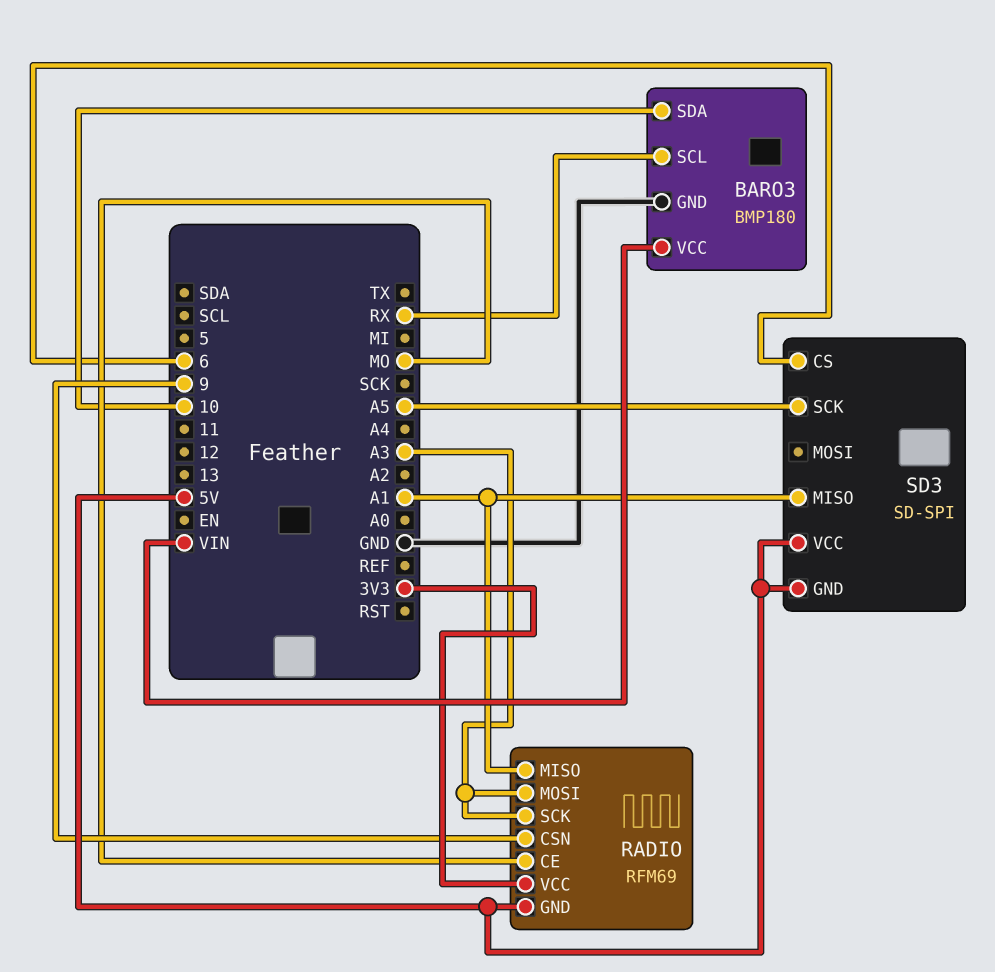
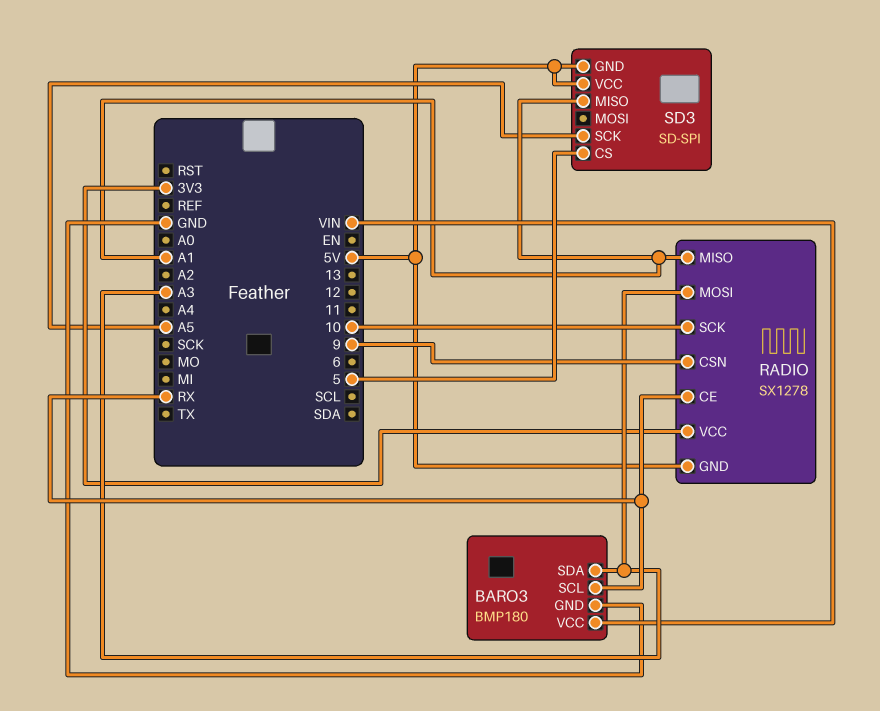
BARO3 pin SDA: 10 -> A3
RADIO: RFM69 -> SX1278
RADIO pin CE: MO -> RX
RADIO pin SCK: A3 -> 10
SD3 pin CS: 6 -> 5

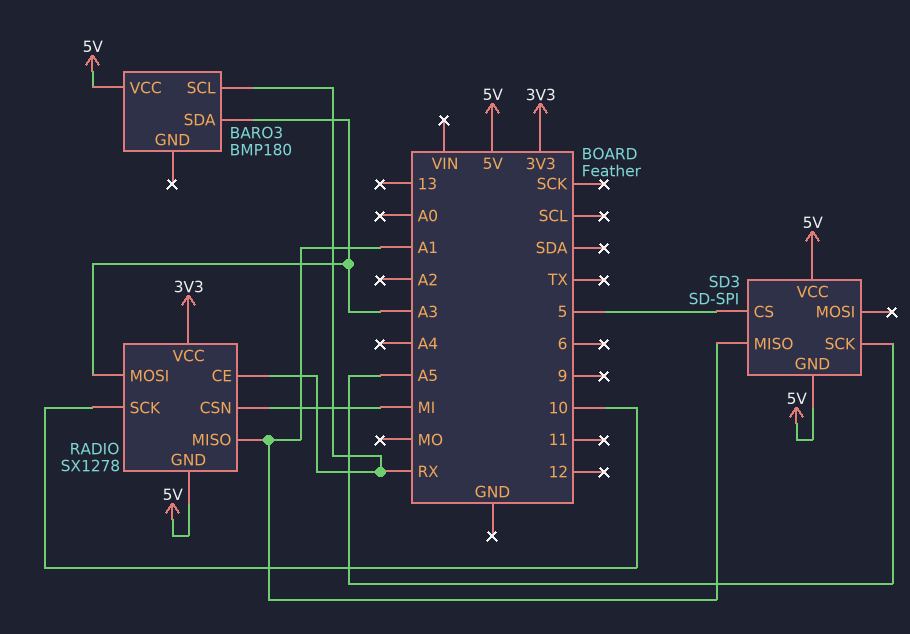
BARO3 pin GND: GND -> none
BARO3 pin VCC: VIN -> 5V
RADIO pin CSN: 9 -> MI

